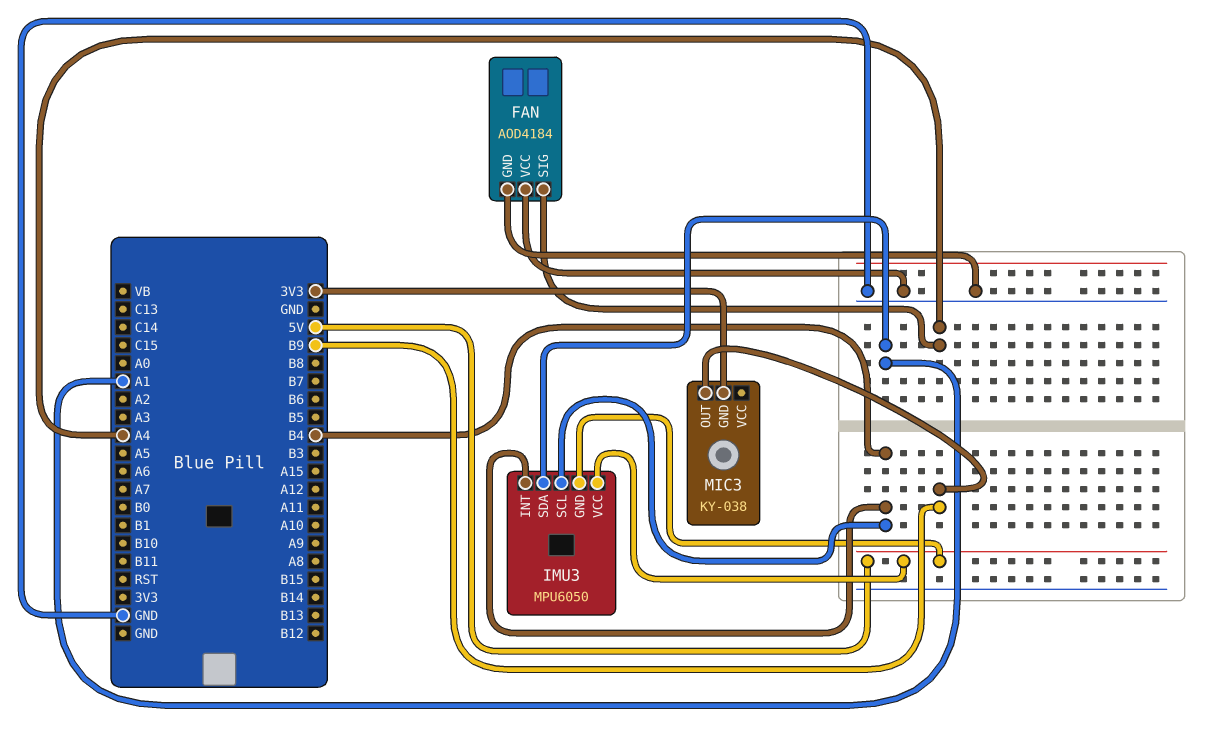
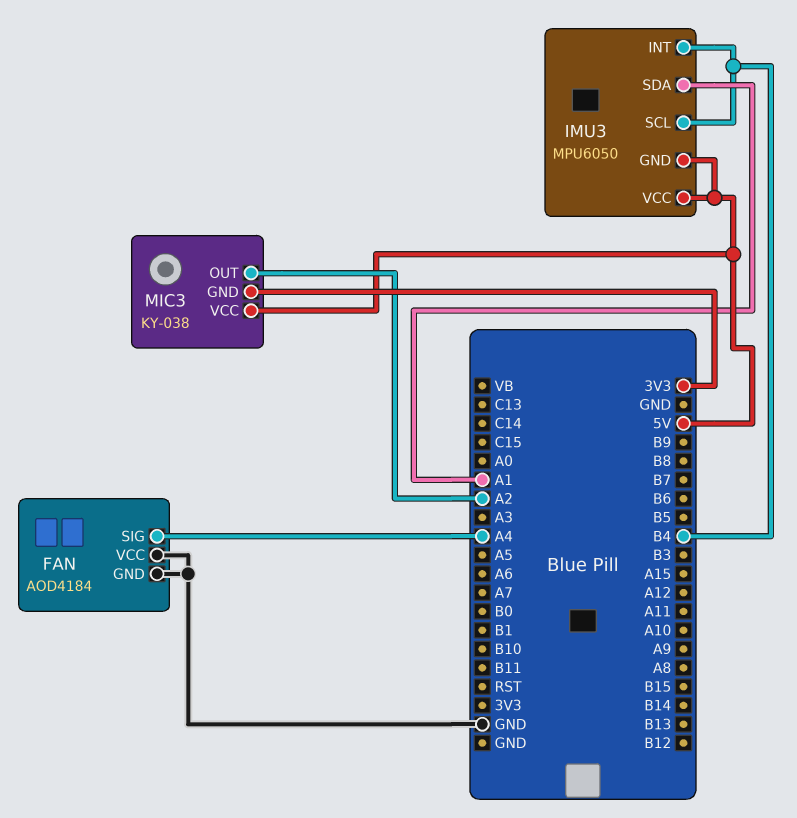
MIC3 pin OUT: B9 -> A2
MIC3 pin VCC: none -> 5V

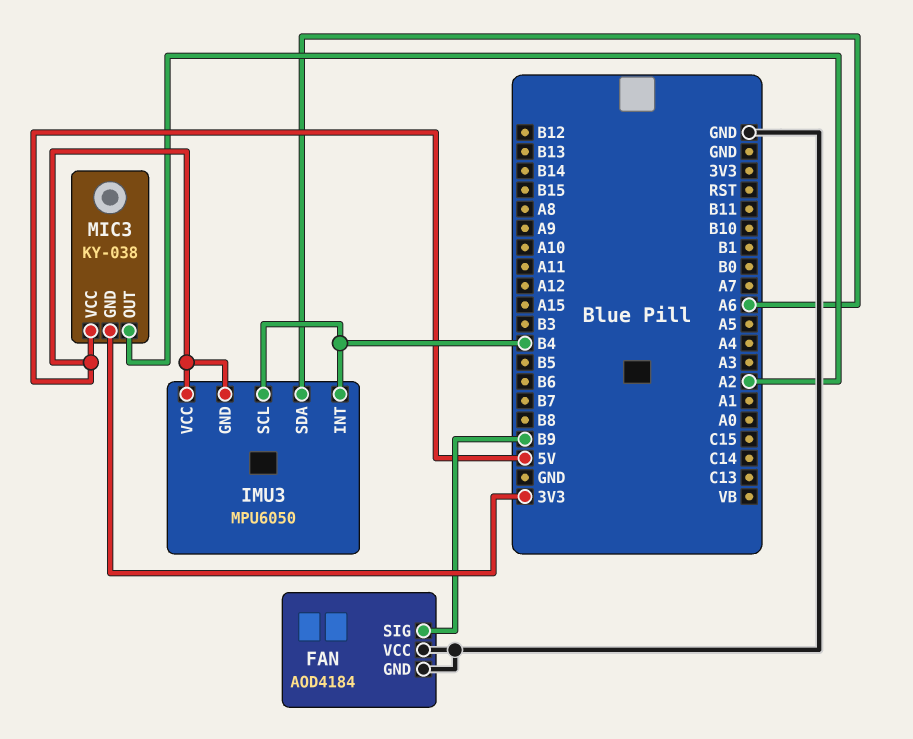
FAN pin SIG: A4 -> B9
IMU3 pin SDA: A1 -> A6

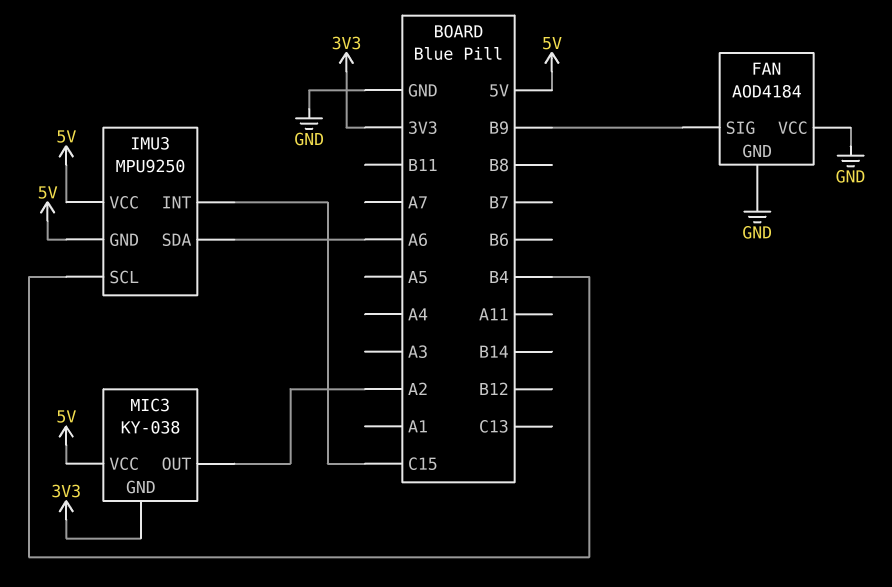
IMU3: MPU6050 -> MPU9250
IMU3 pin INT: B4 -> C15

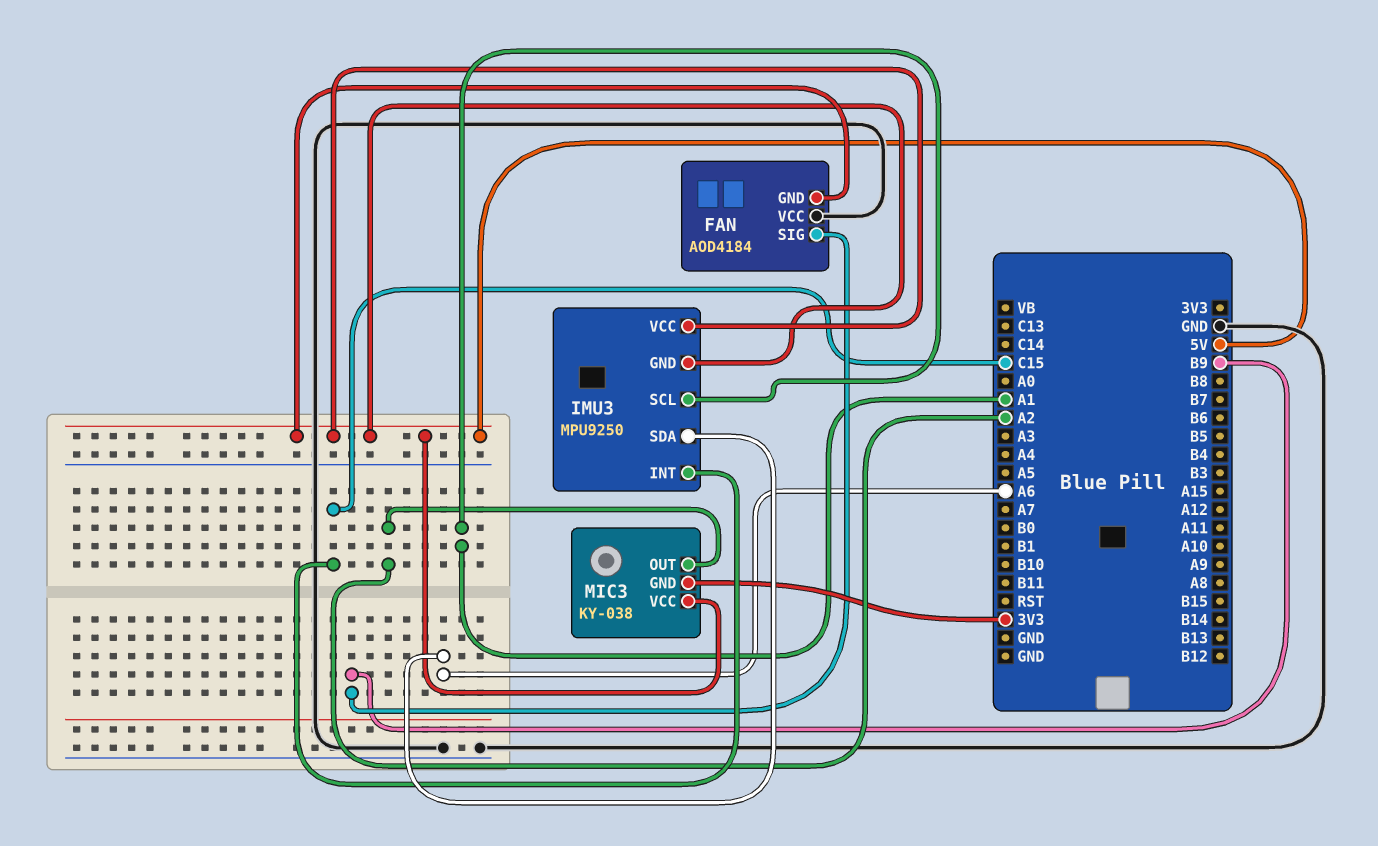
FAN pin GND: GND -> 5V
IMU3 pin SCL: B4 -> A1

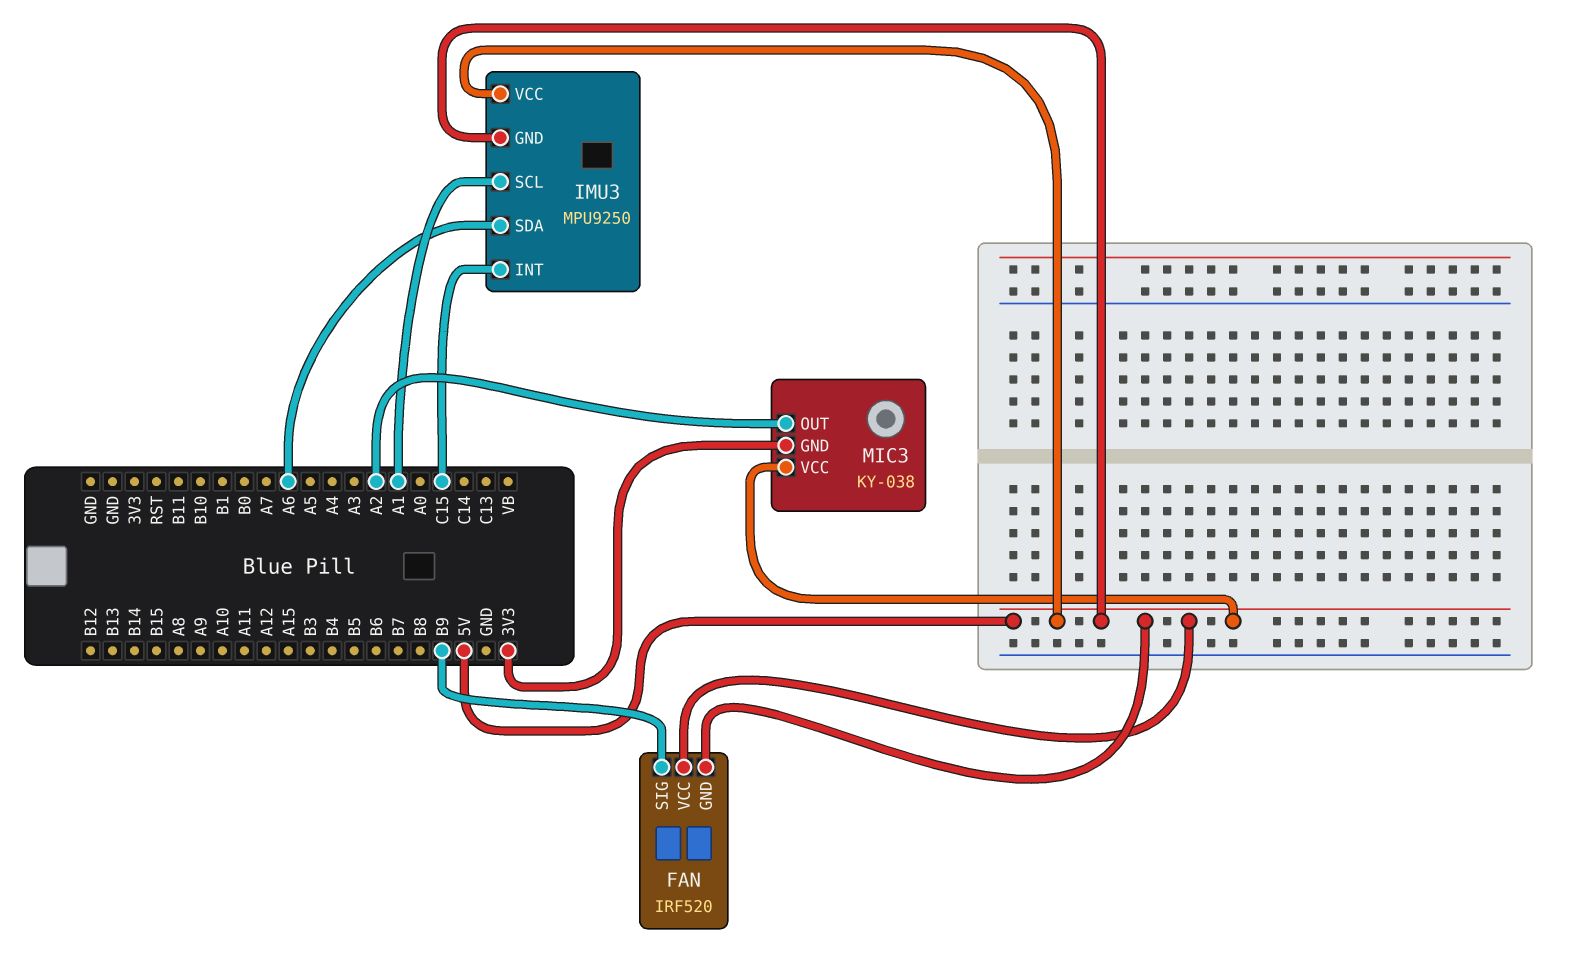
FAN: AOD4184 -> IRF520
FAN pin VCC: GND -> 5V

